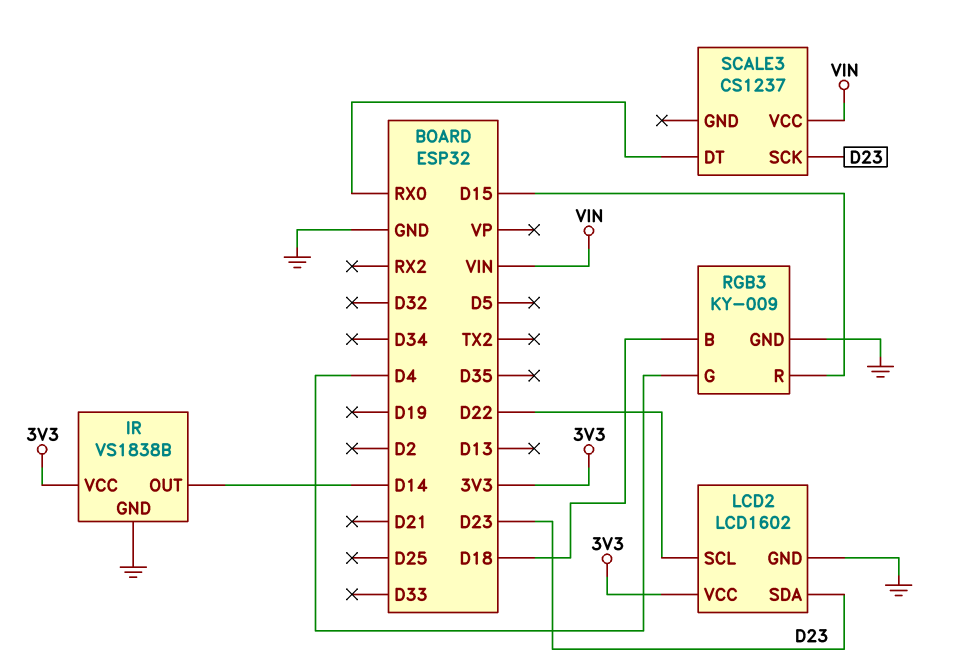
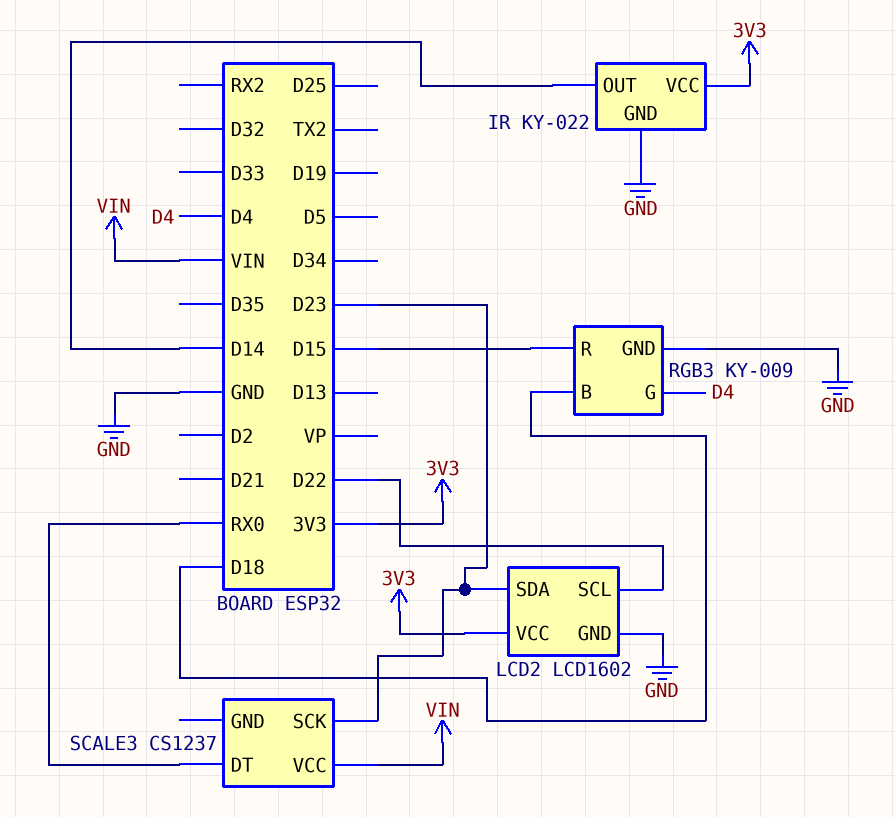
IR: VS1838B -> KY-022

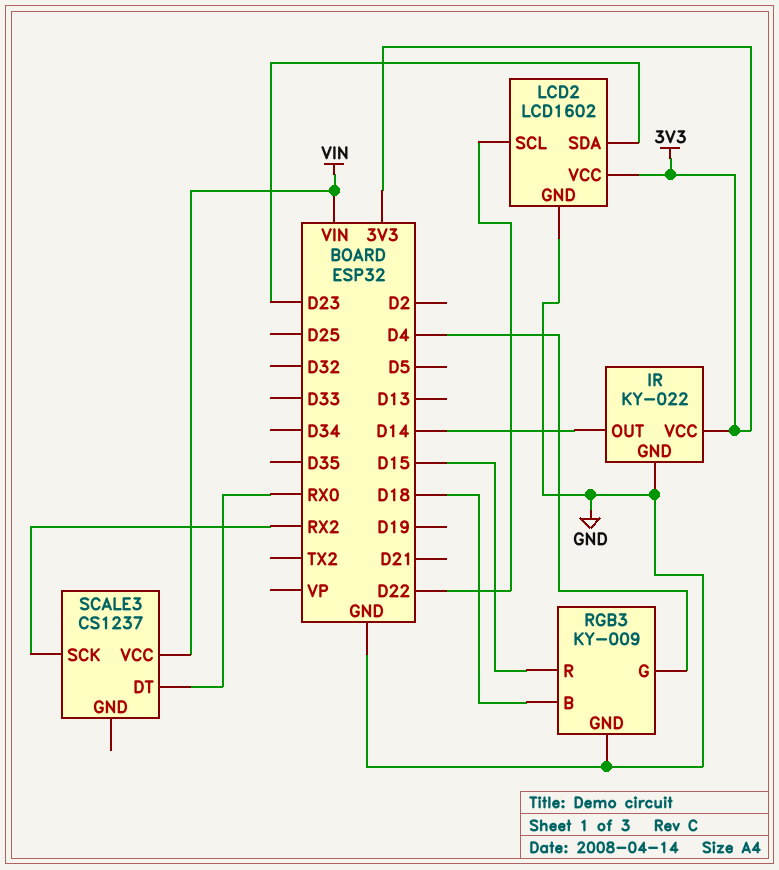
SCALE3 pin SCK: D23 -> RX2

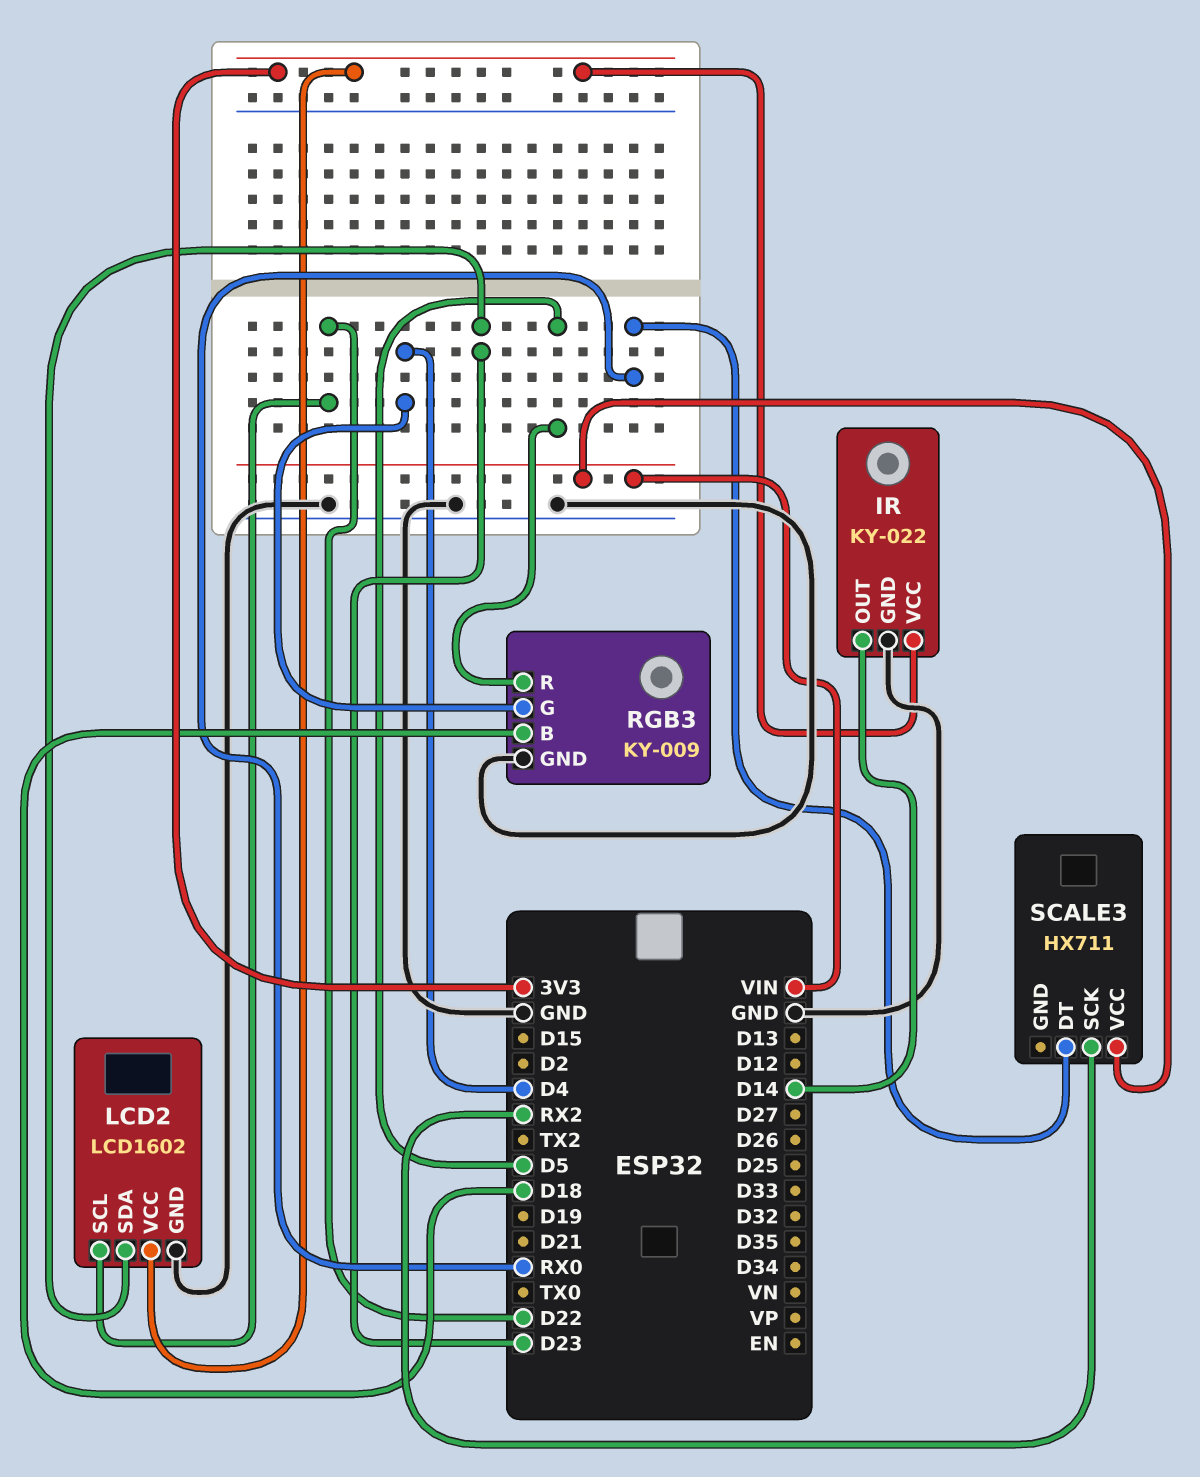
RGB3 pin R: D15 -> D5
SCALE3: CS1237 -> HX711

